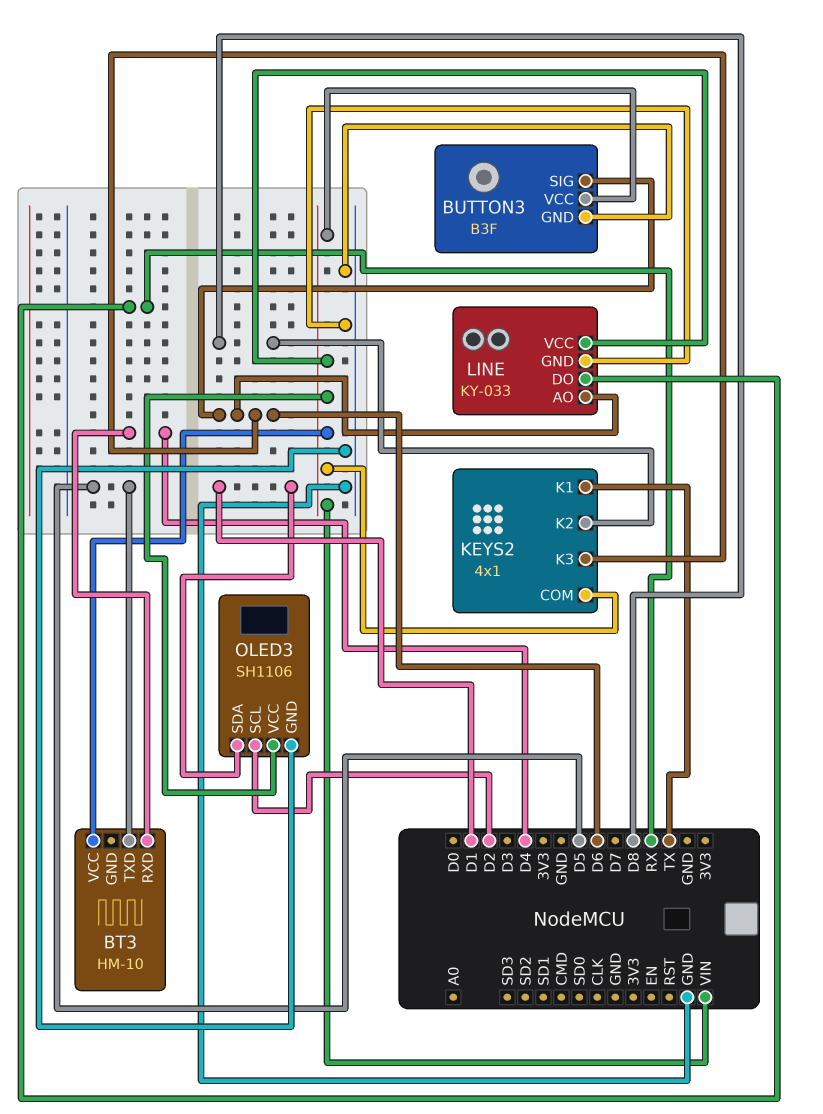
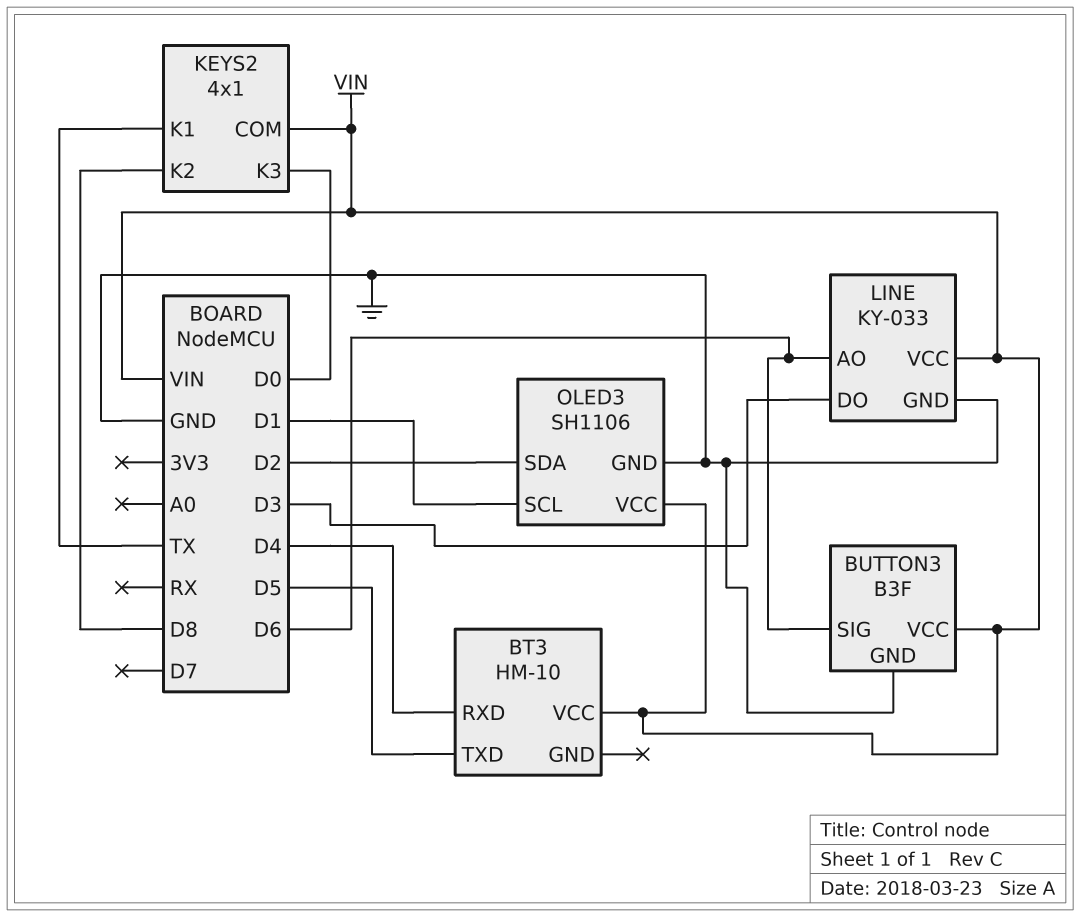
KEYS2 pin K3: D6 -> D0
LINE pin DO: RX -> D3
OLED3 pin SCL: D2 -> D1
OLED3 pin SDA: D1 -> D2

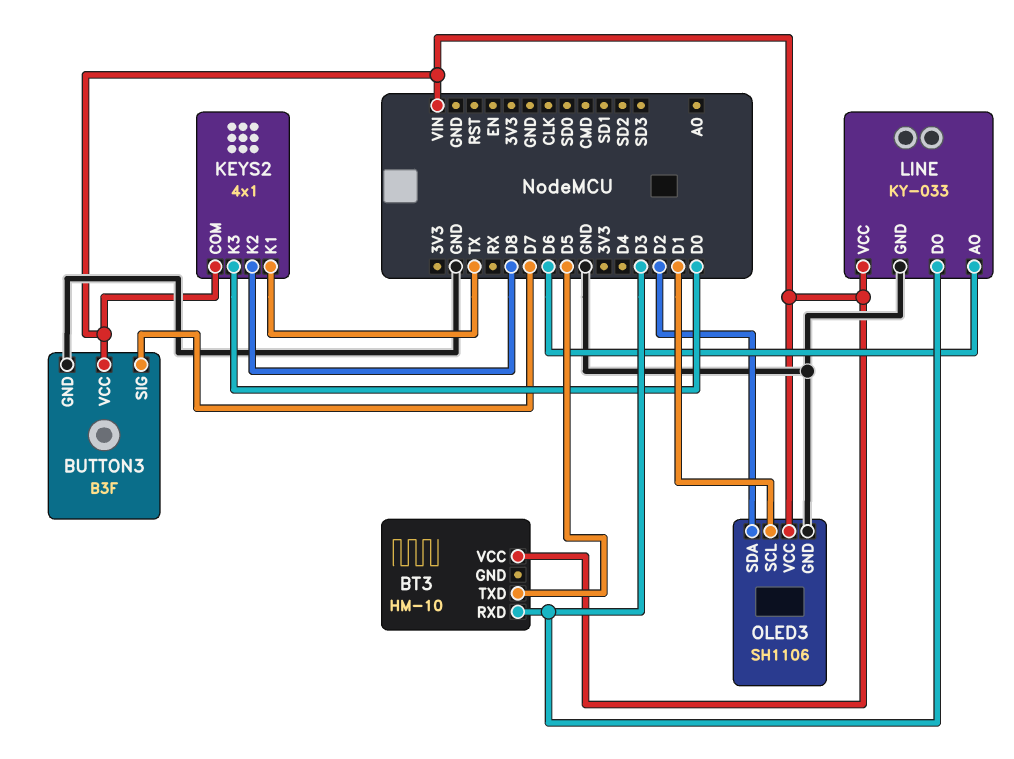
BT3 pin RXD: D4 -> D3
BUTTON3 pin SIG: D6 -> D7

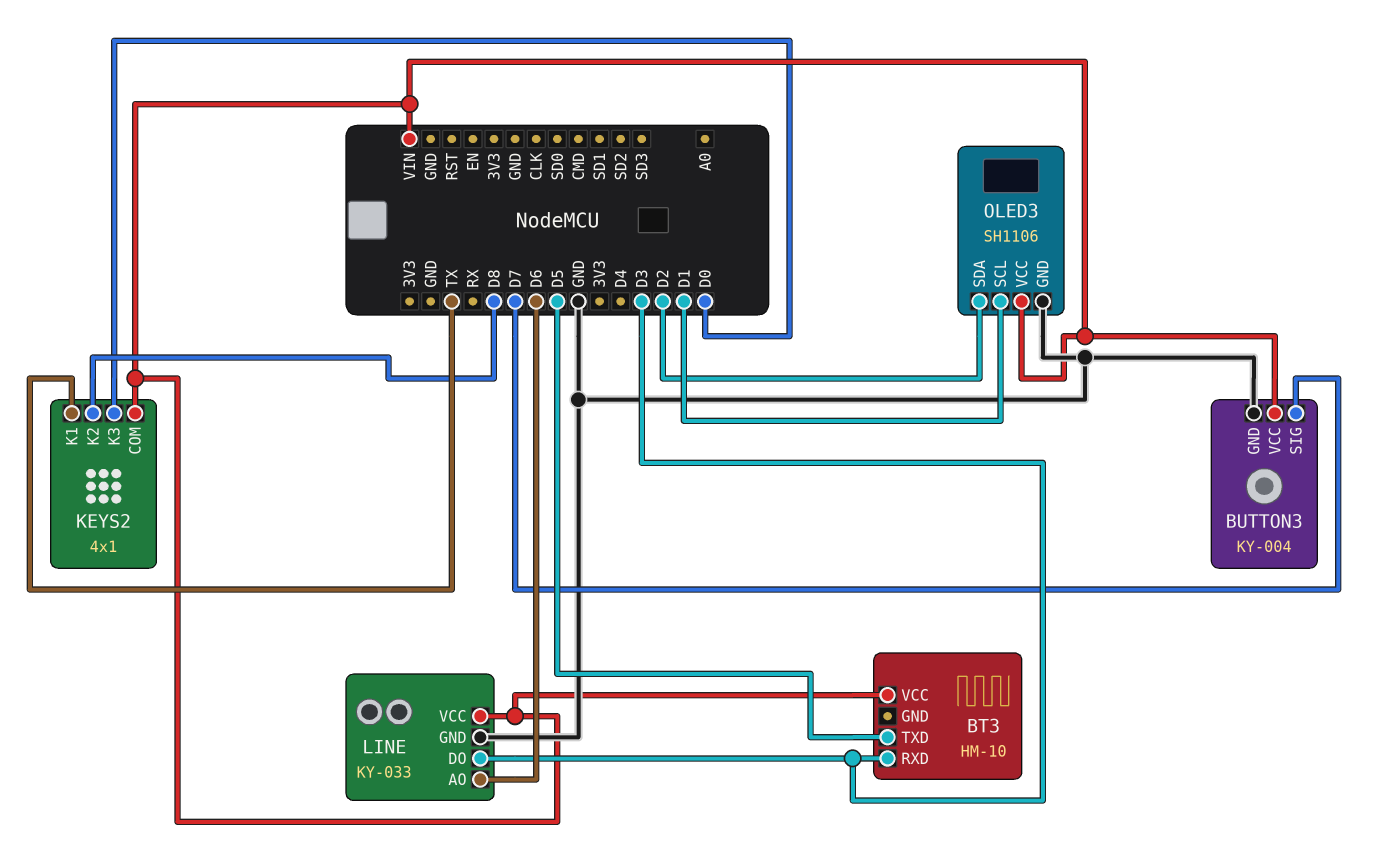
BUTTON3: B3F -> KY-004

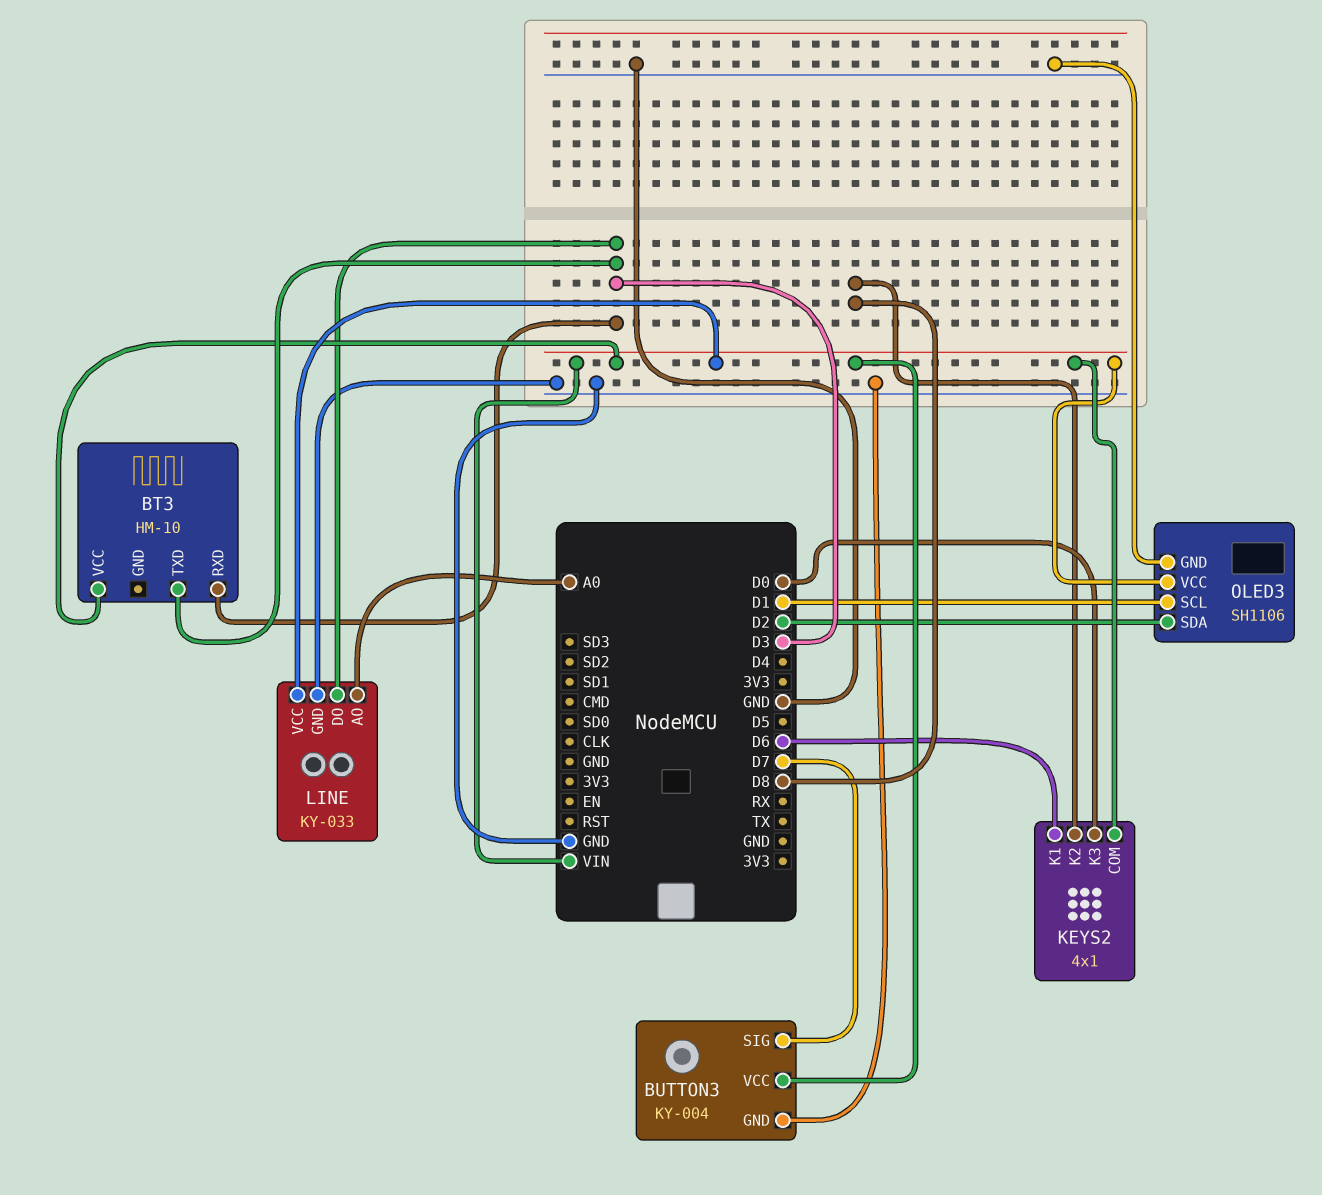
BT3 pin TXD: D5 -> D3
KEYS2 pin K1: TX -> D6
LINE pin AO: D6 -> A0

